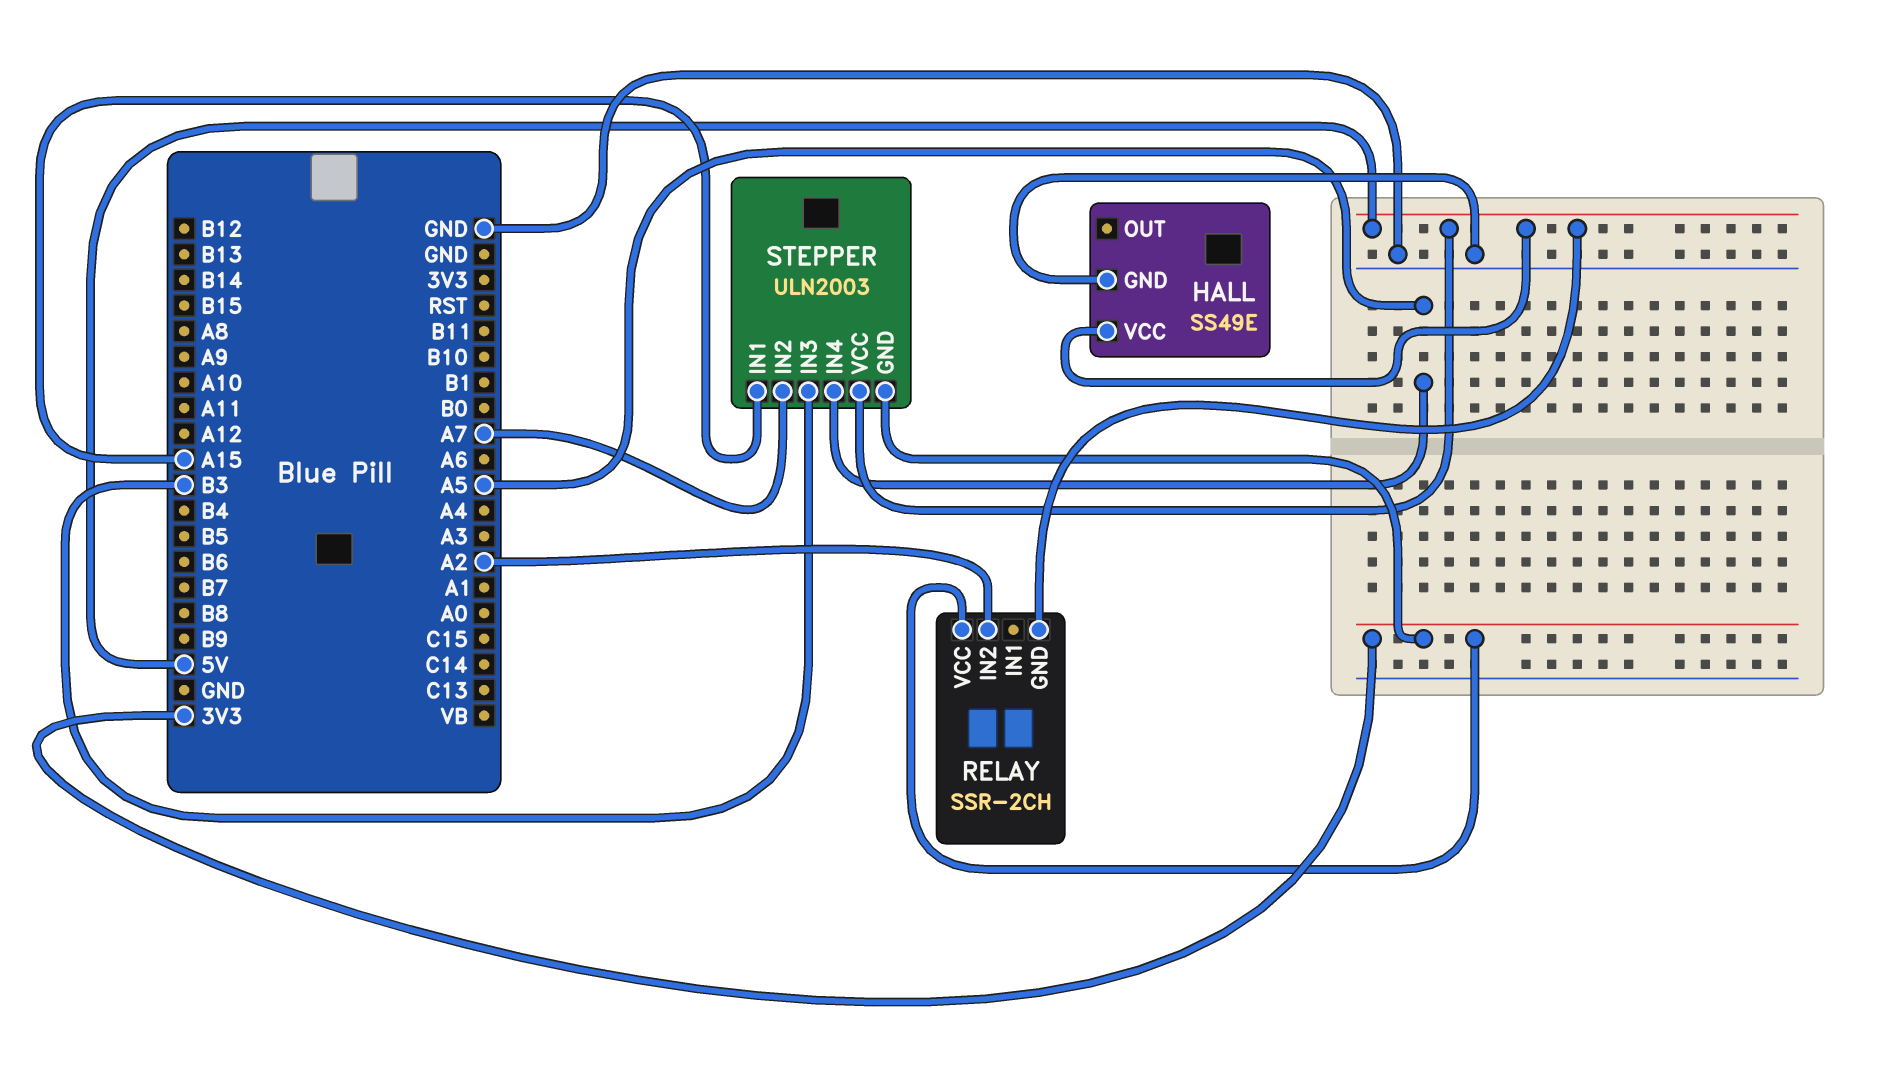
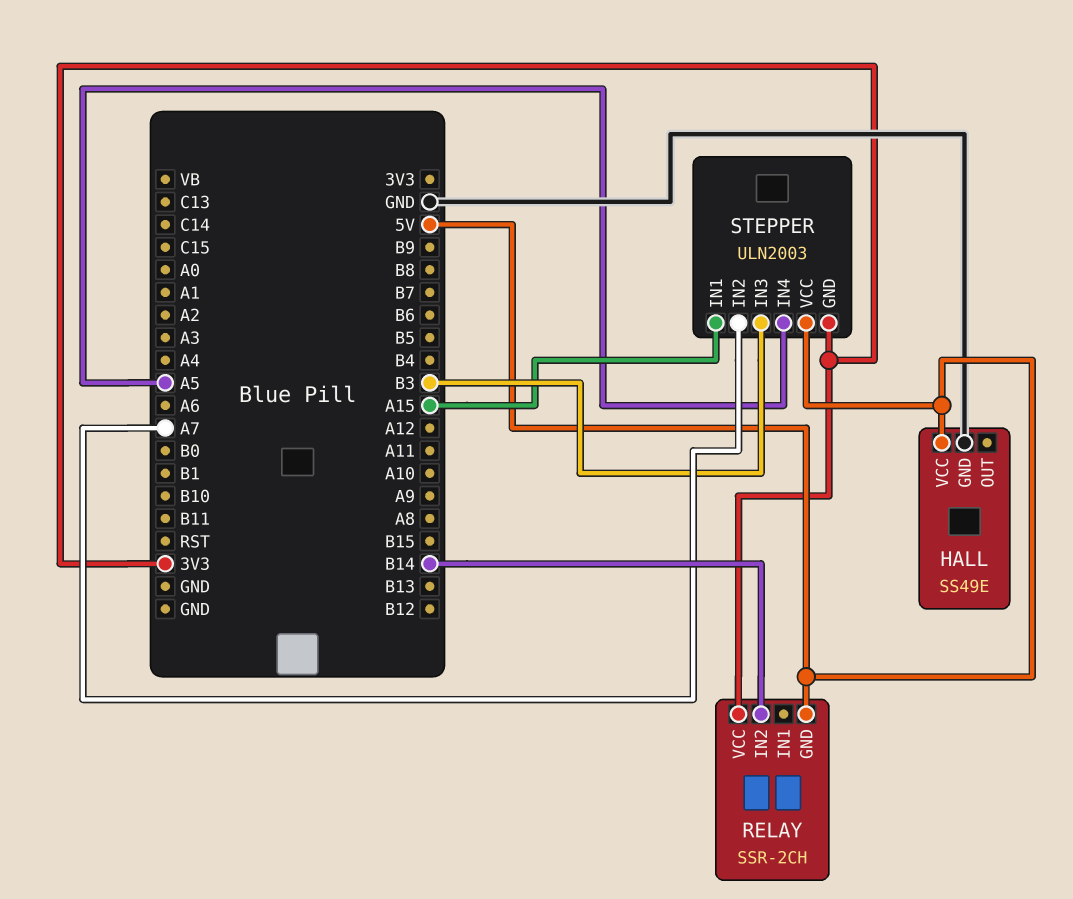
RELAY pin IN2: A2 -> B14

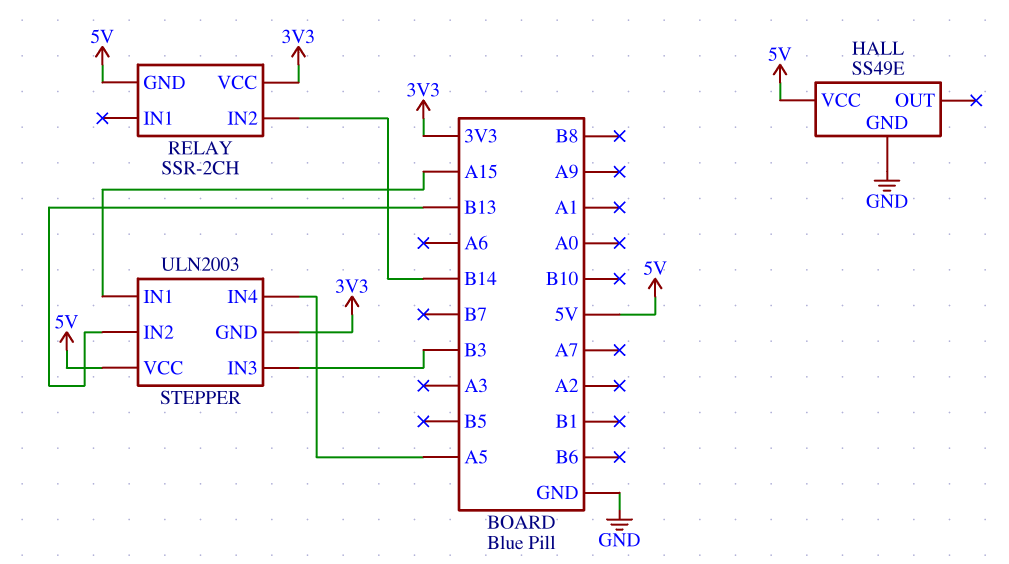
STEPPER pin IN2: A7 -> B13

